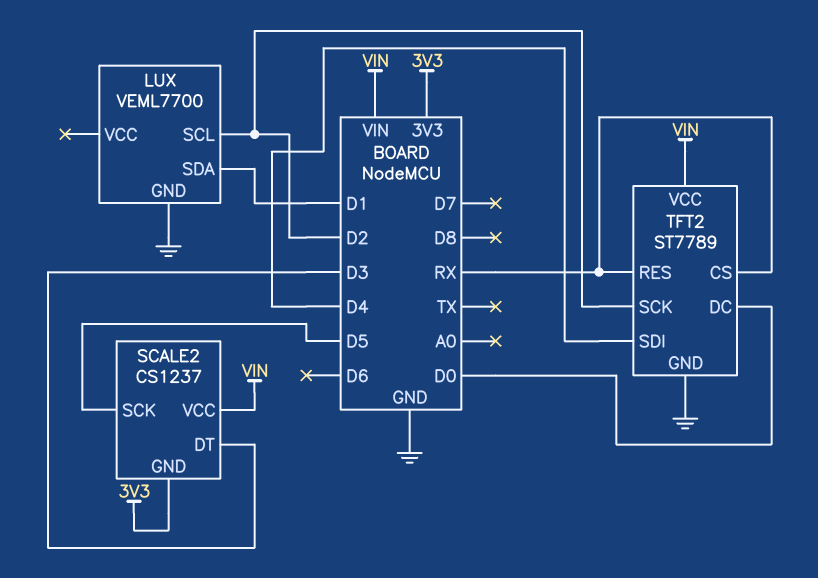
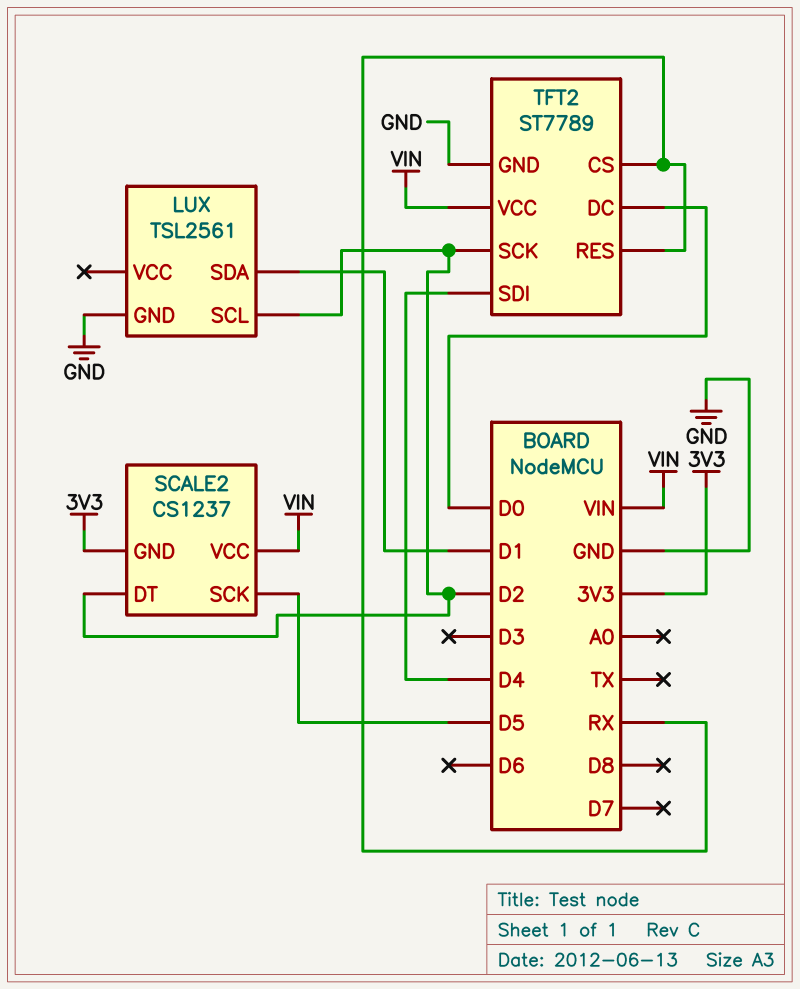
LUX: VEML7700 -> TSL2561
SCALE2 pin DT: D3 -> D2

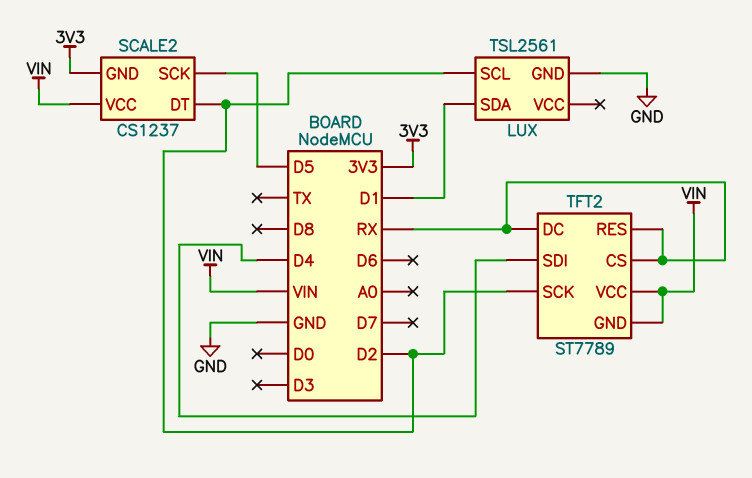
TFT2 pin DC: D0 -> RX
TFT2 pin GND: GND -> VIN

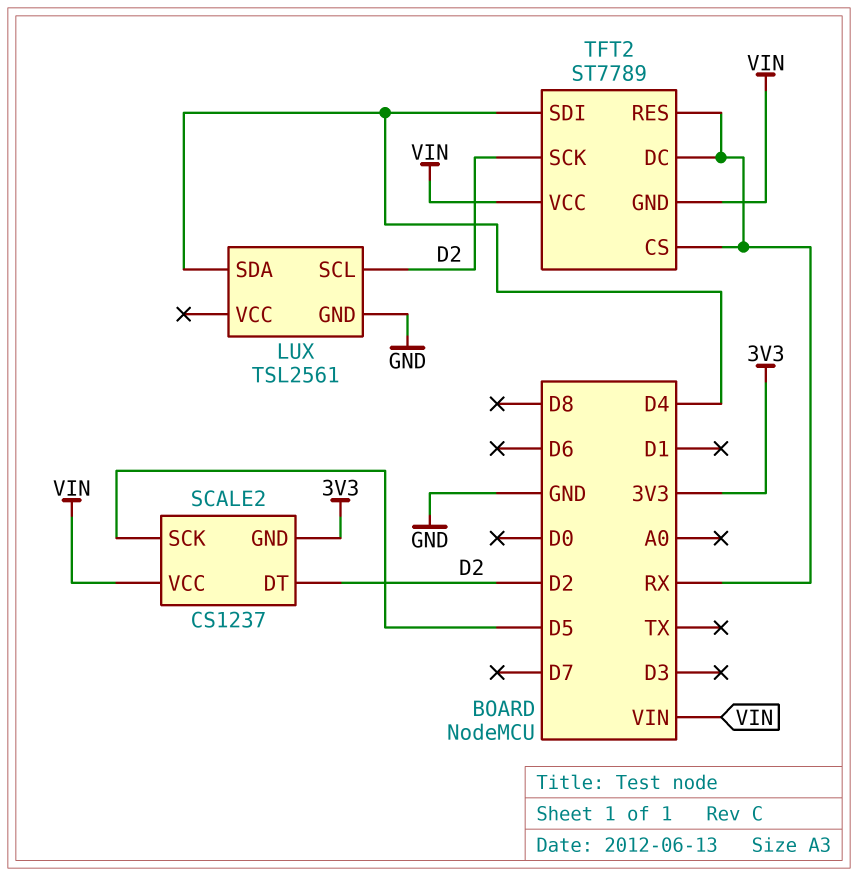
LUX pin SDA: D1 -> D4

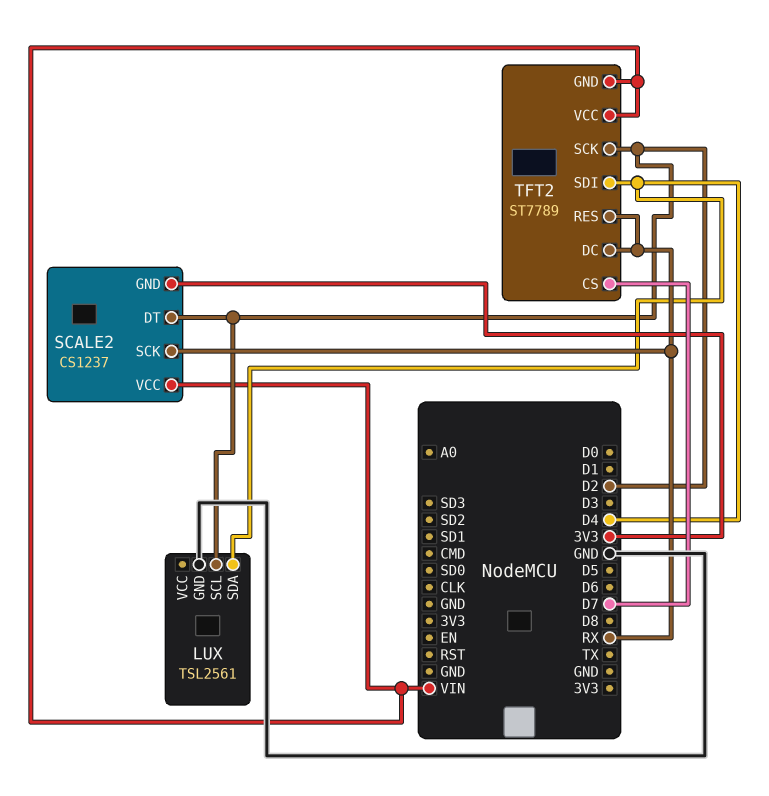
SCALE2 pin SCK: D5 -> RX
TFT2 pin CS: RX -> D7

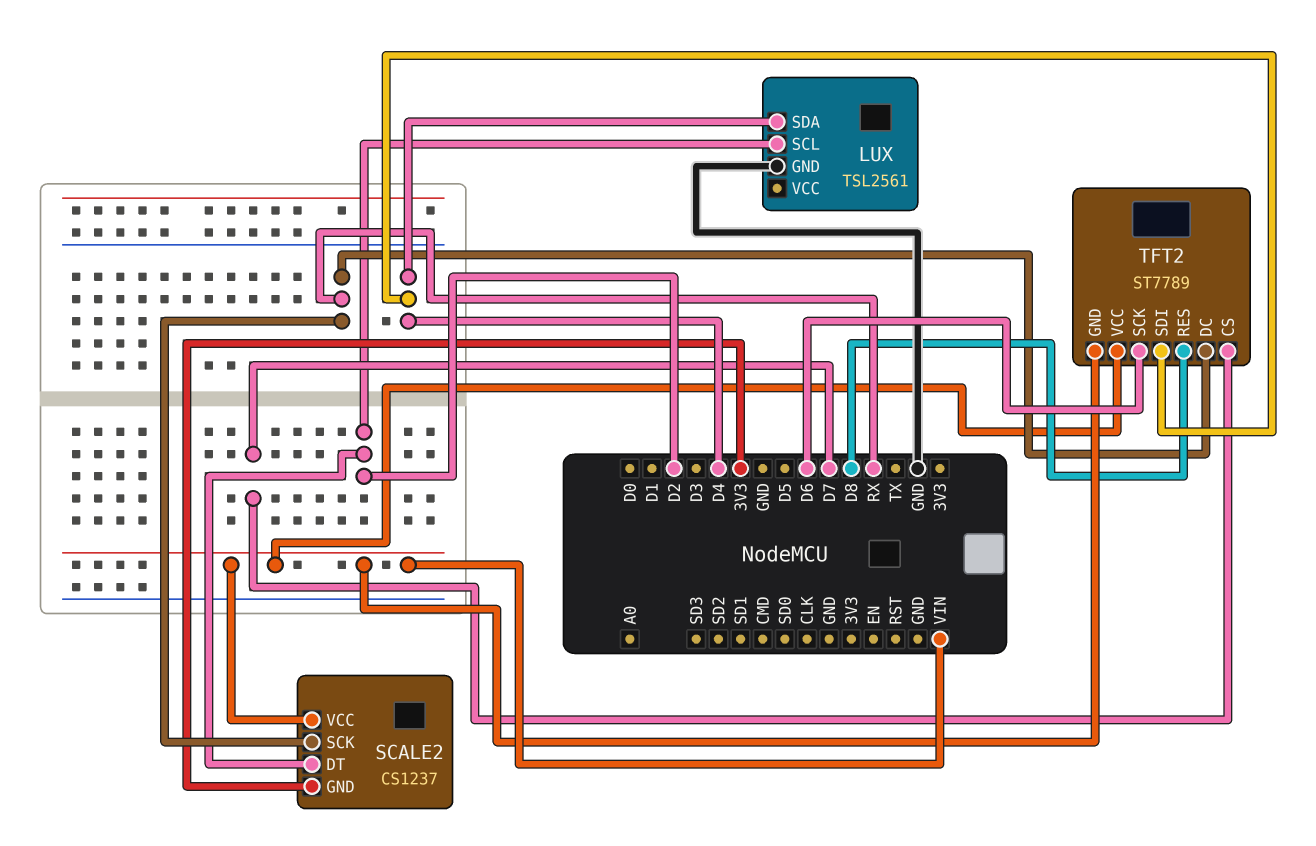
TFT2 pin RES: RX -> D8
TFT2 pin SCK: D2 -> D6

